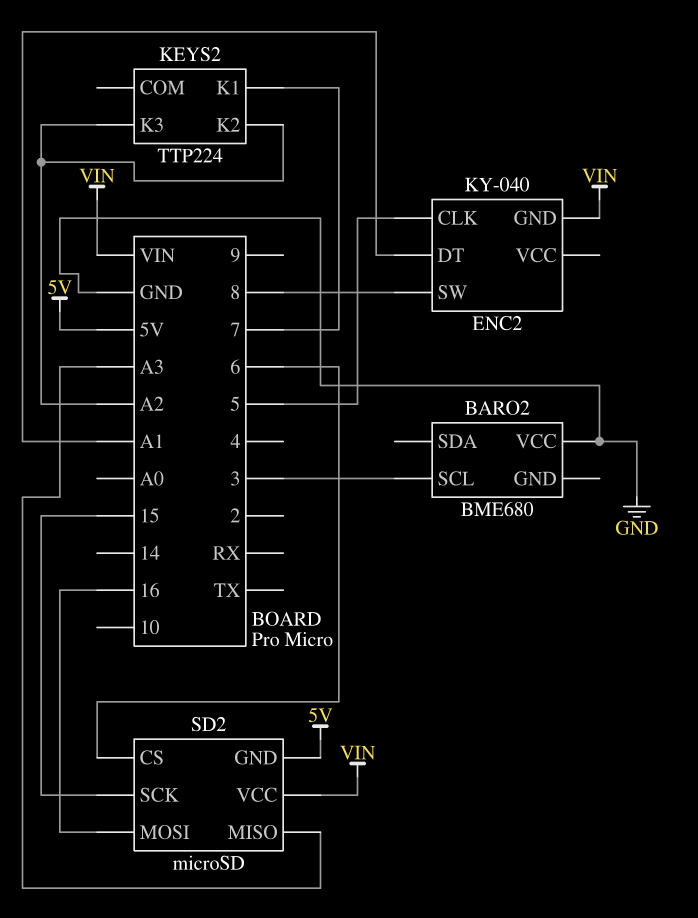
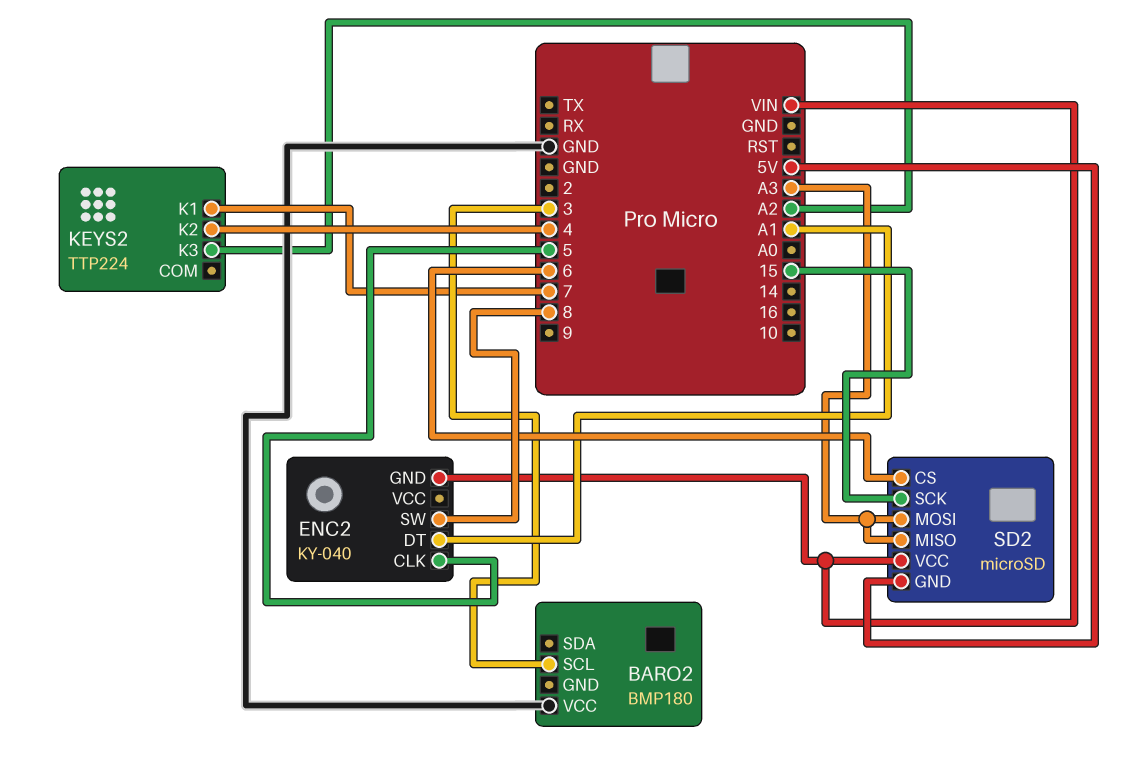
BARO2: BME680 -> BMP180
KEYS2 pin K2: A2 -> 4
SD2 pin MOSI: 16 -> A3

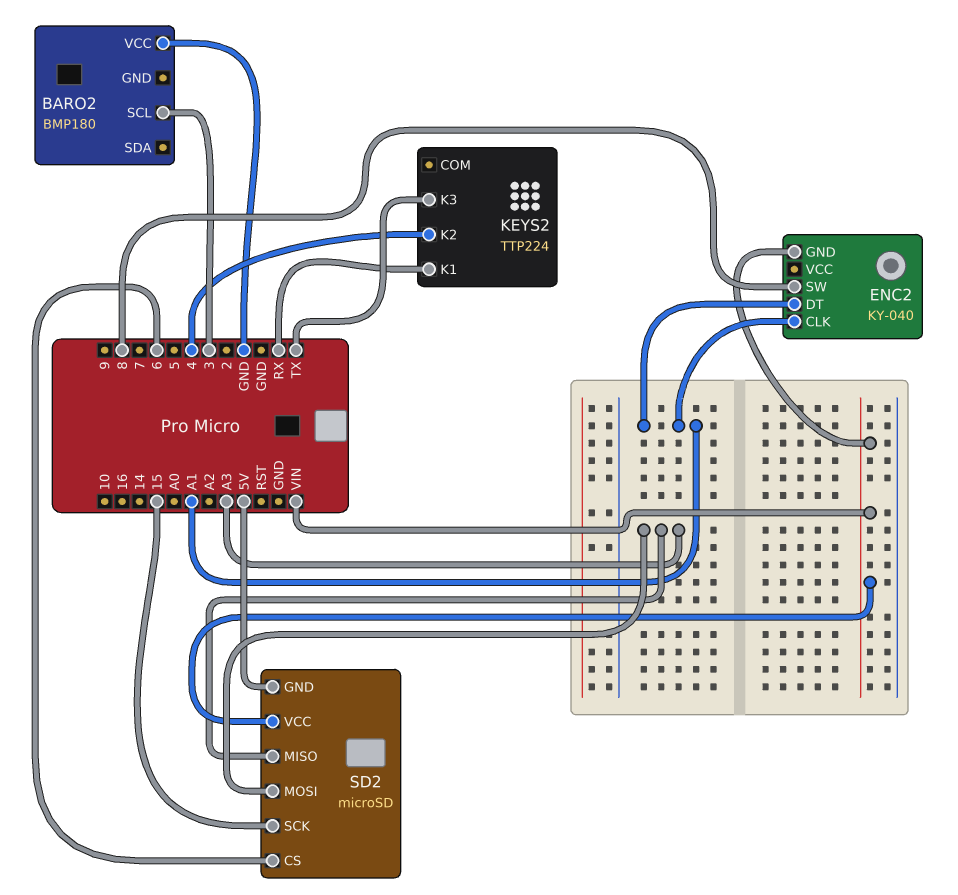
ENC2 pin CLK: 5 -> A1
KEYS2 pin K1: 7 -> RX
KEYS2 pin K3: A2 -> TX

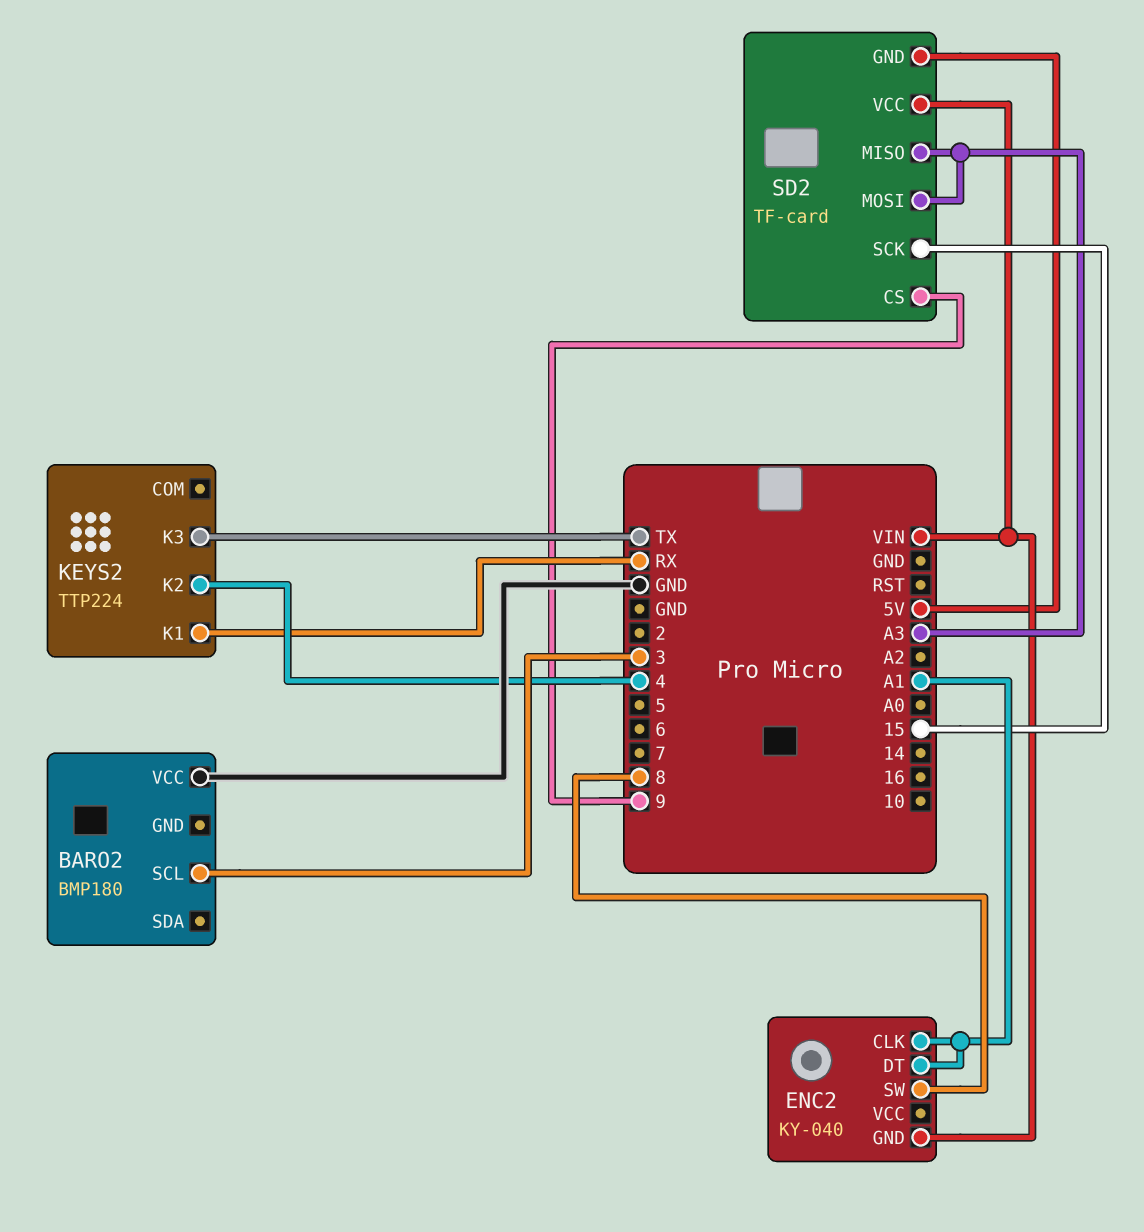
SD2: microSD -> TF-card
SD2 pin CS: 6 -> 9

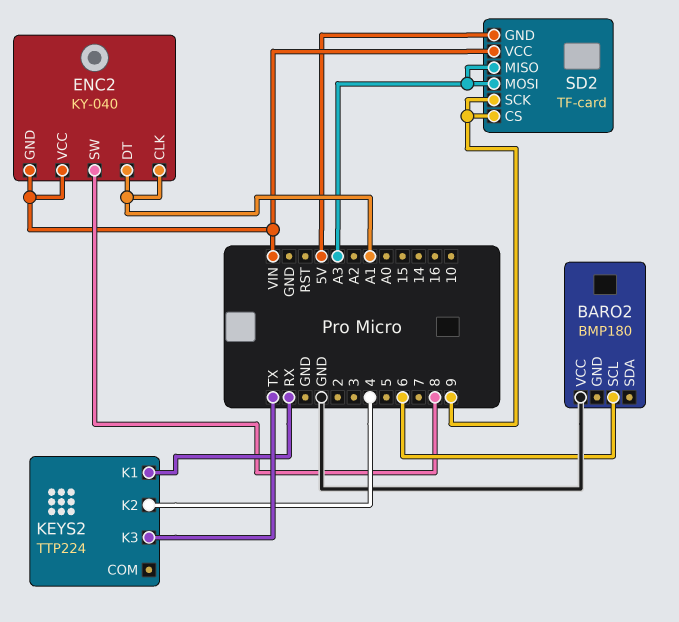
BARO2 pin SCL: 3 -> 6
ENC2 pin VCC: none -> VIN
SD2 pin SCK: 15 -> 9

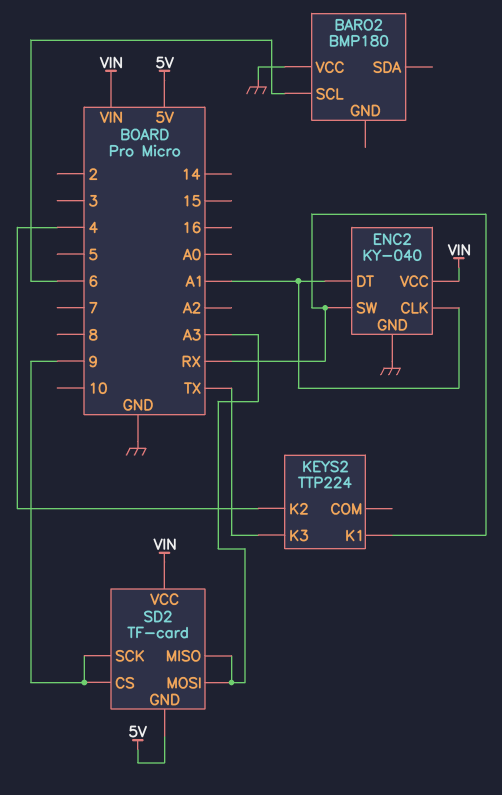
ENC2 pin GND: VIN -> GND
ENC2 pin SW: 8 -> RX

